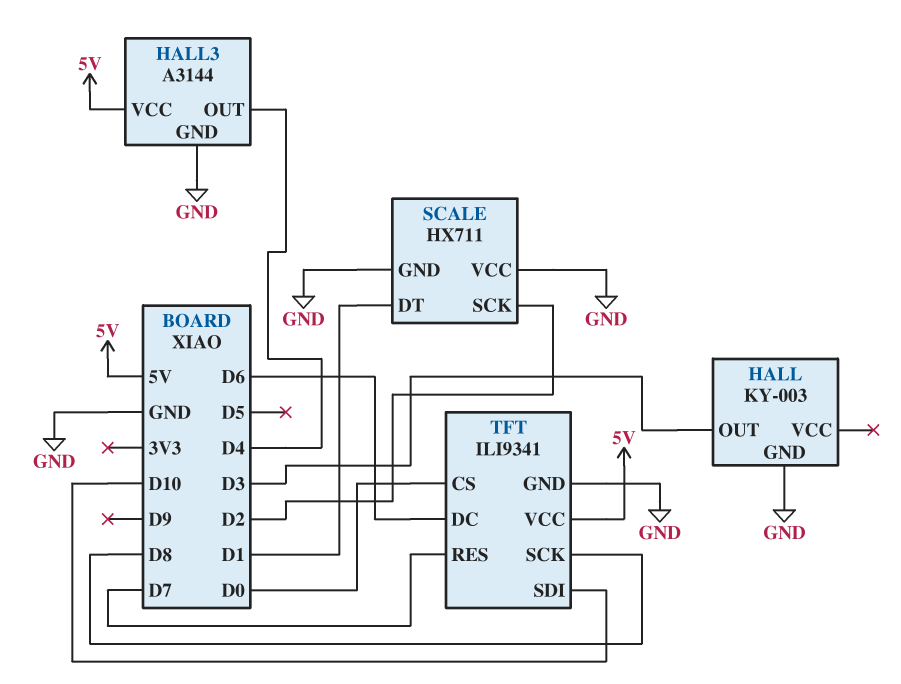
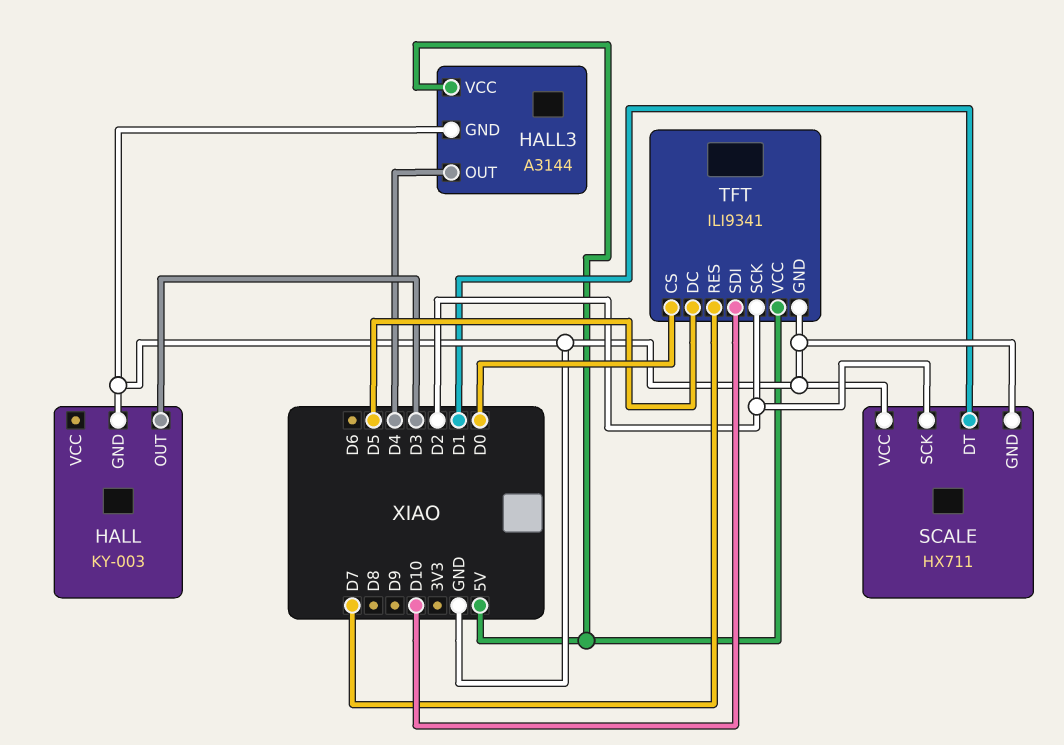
TFT pin DC: D6 -> D5
TFT pin SCK: D8 -> D2

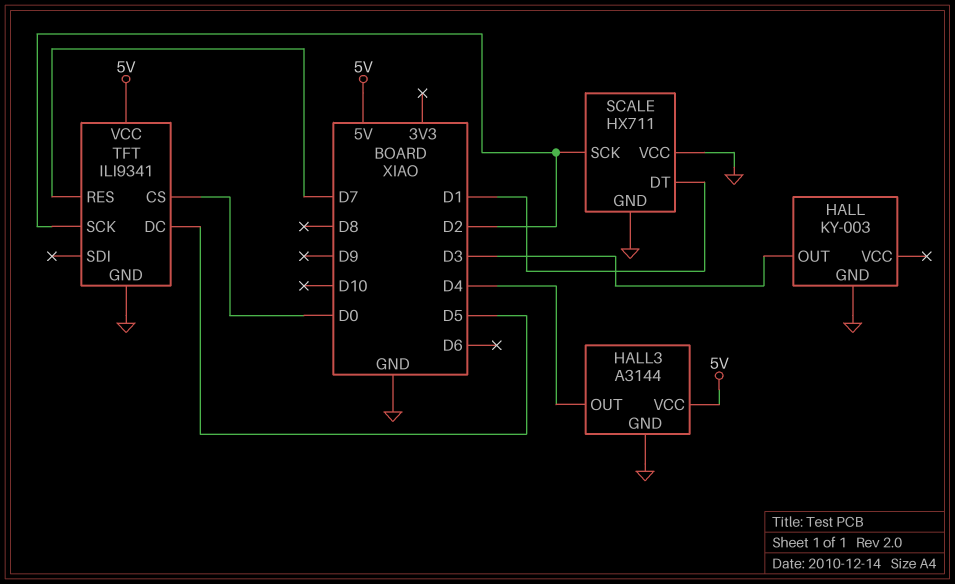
TFT pin SDI: D10 -> none

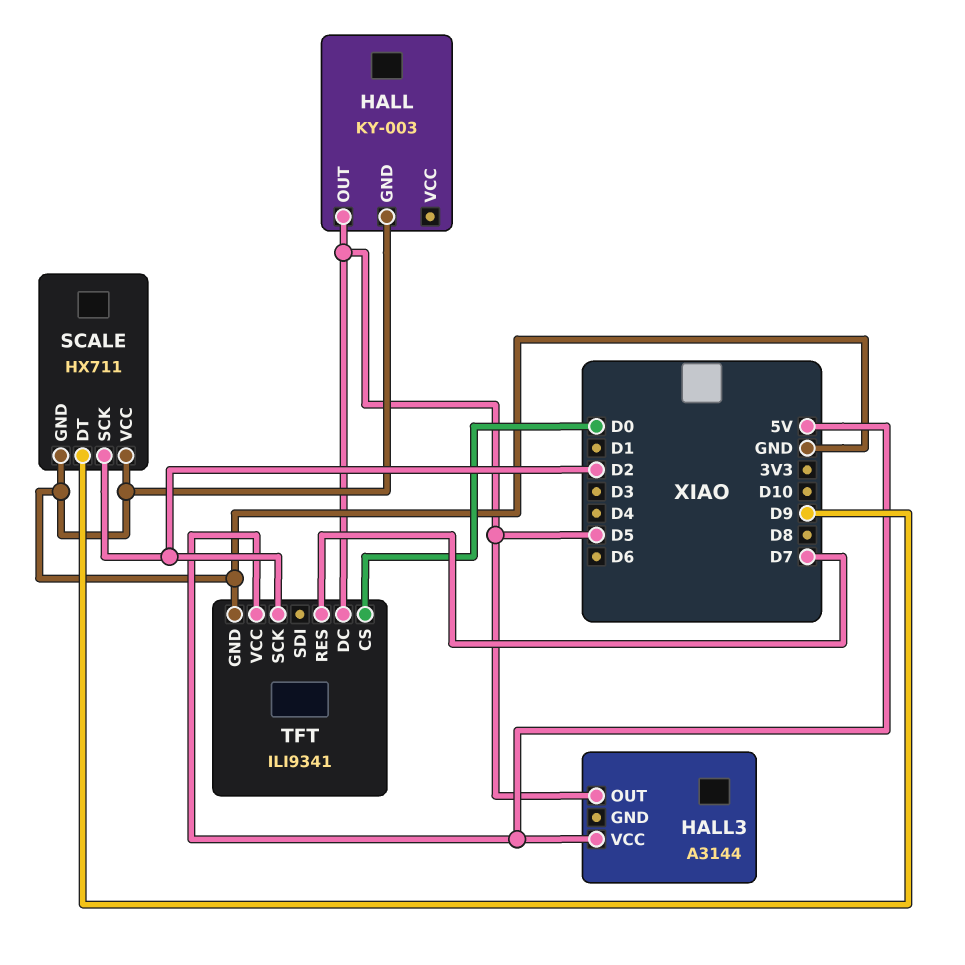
HALL pin OUT: D3 -> D5
HALL3 pin GND: GND -> none
HALL3 pin OUT: D4 -> D5
SCALE pin DT: D1 -> D9

